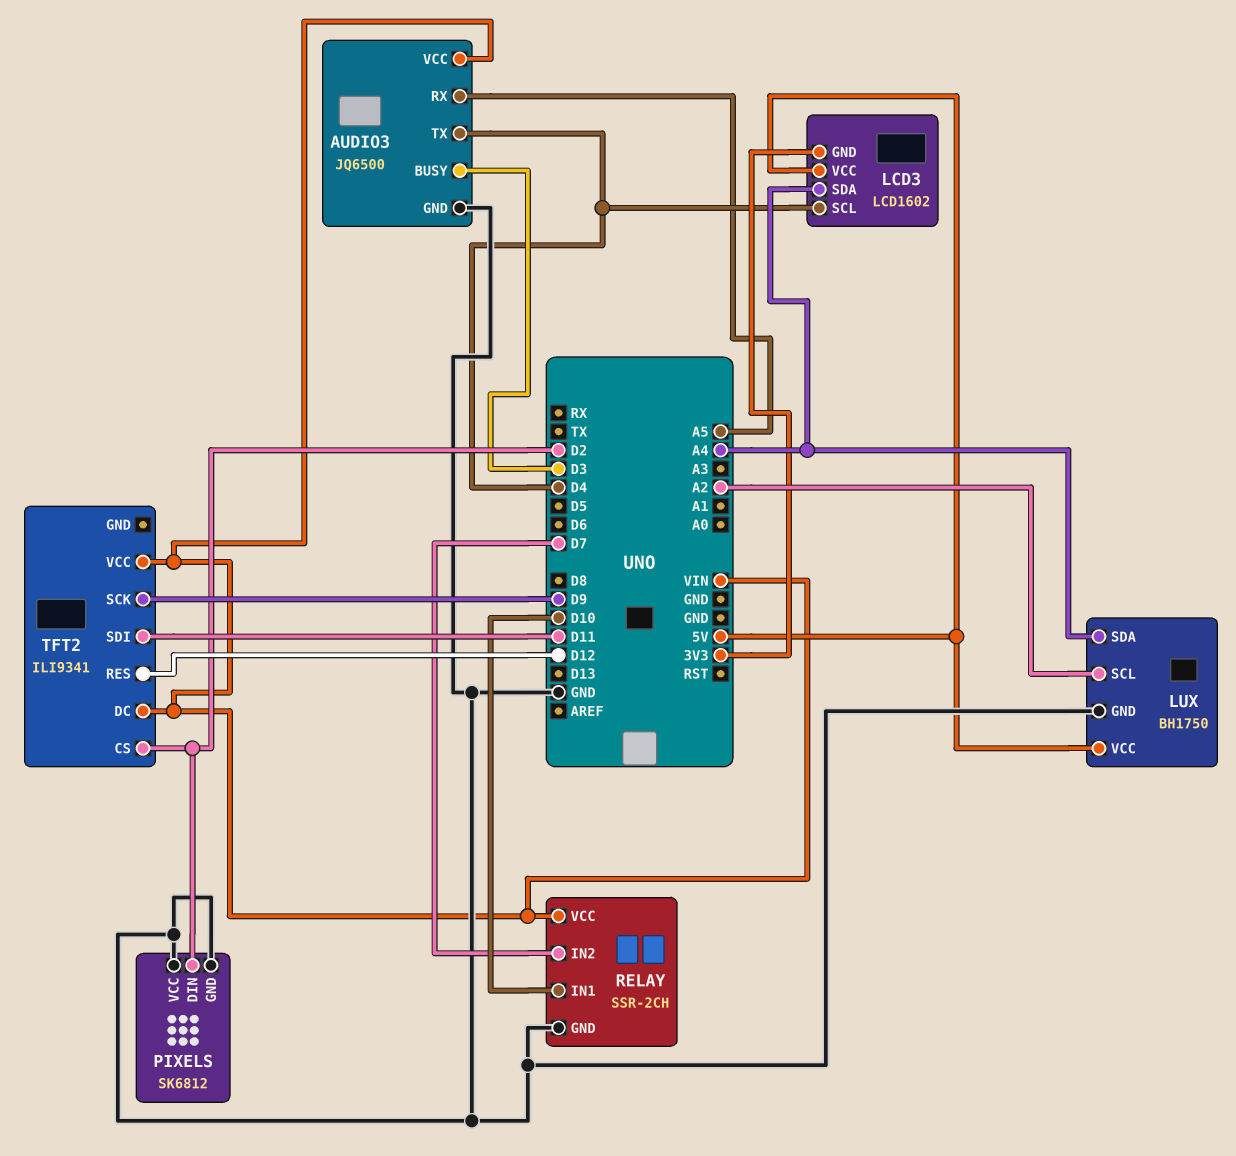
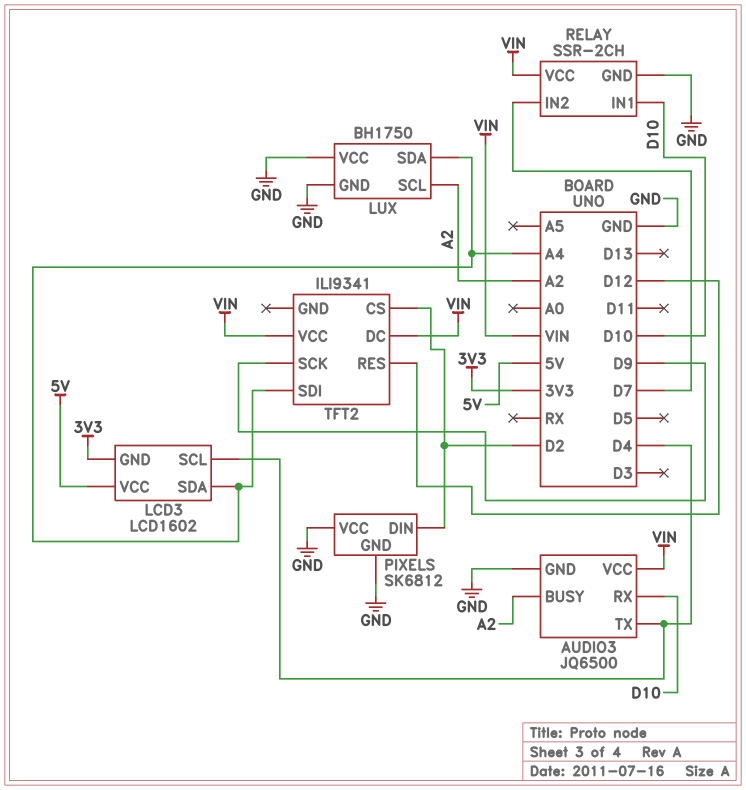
AUDIO3 pin BUSY: D3 -> A2
AUDIO3 pin RX: A5 -> D10
LUX pin VCC: 5V -> GND
TFT2 pin SDI: D11 -> A4

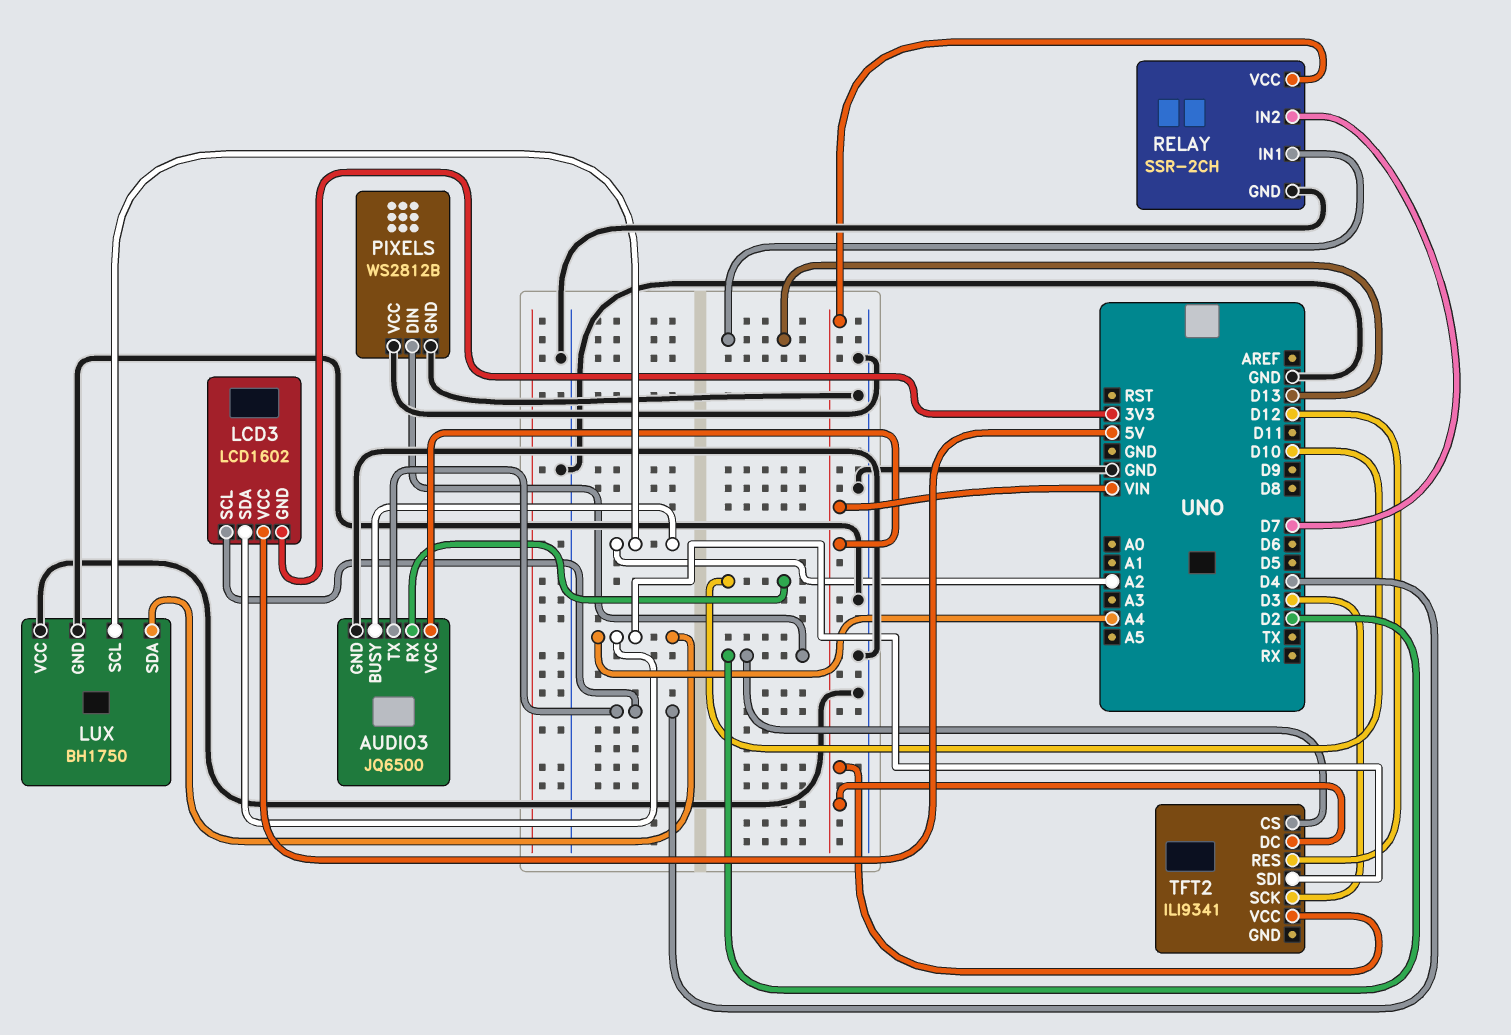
PIXELS: SK6812 -> WS2812B
RELAY pin IN1: D10 -> D13
TFT2 pin SCK: D9 -> D3

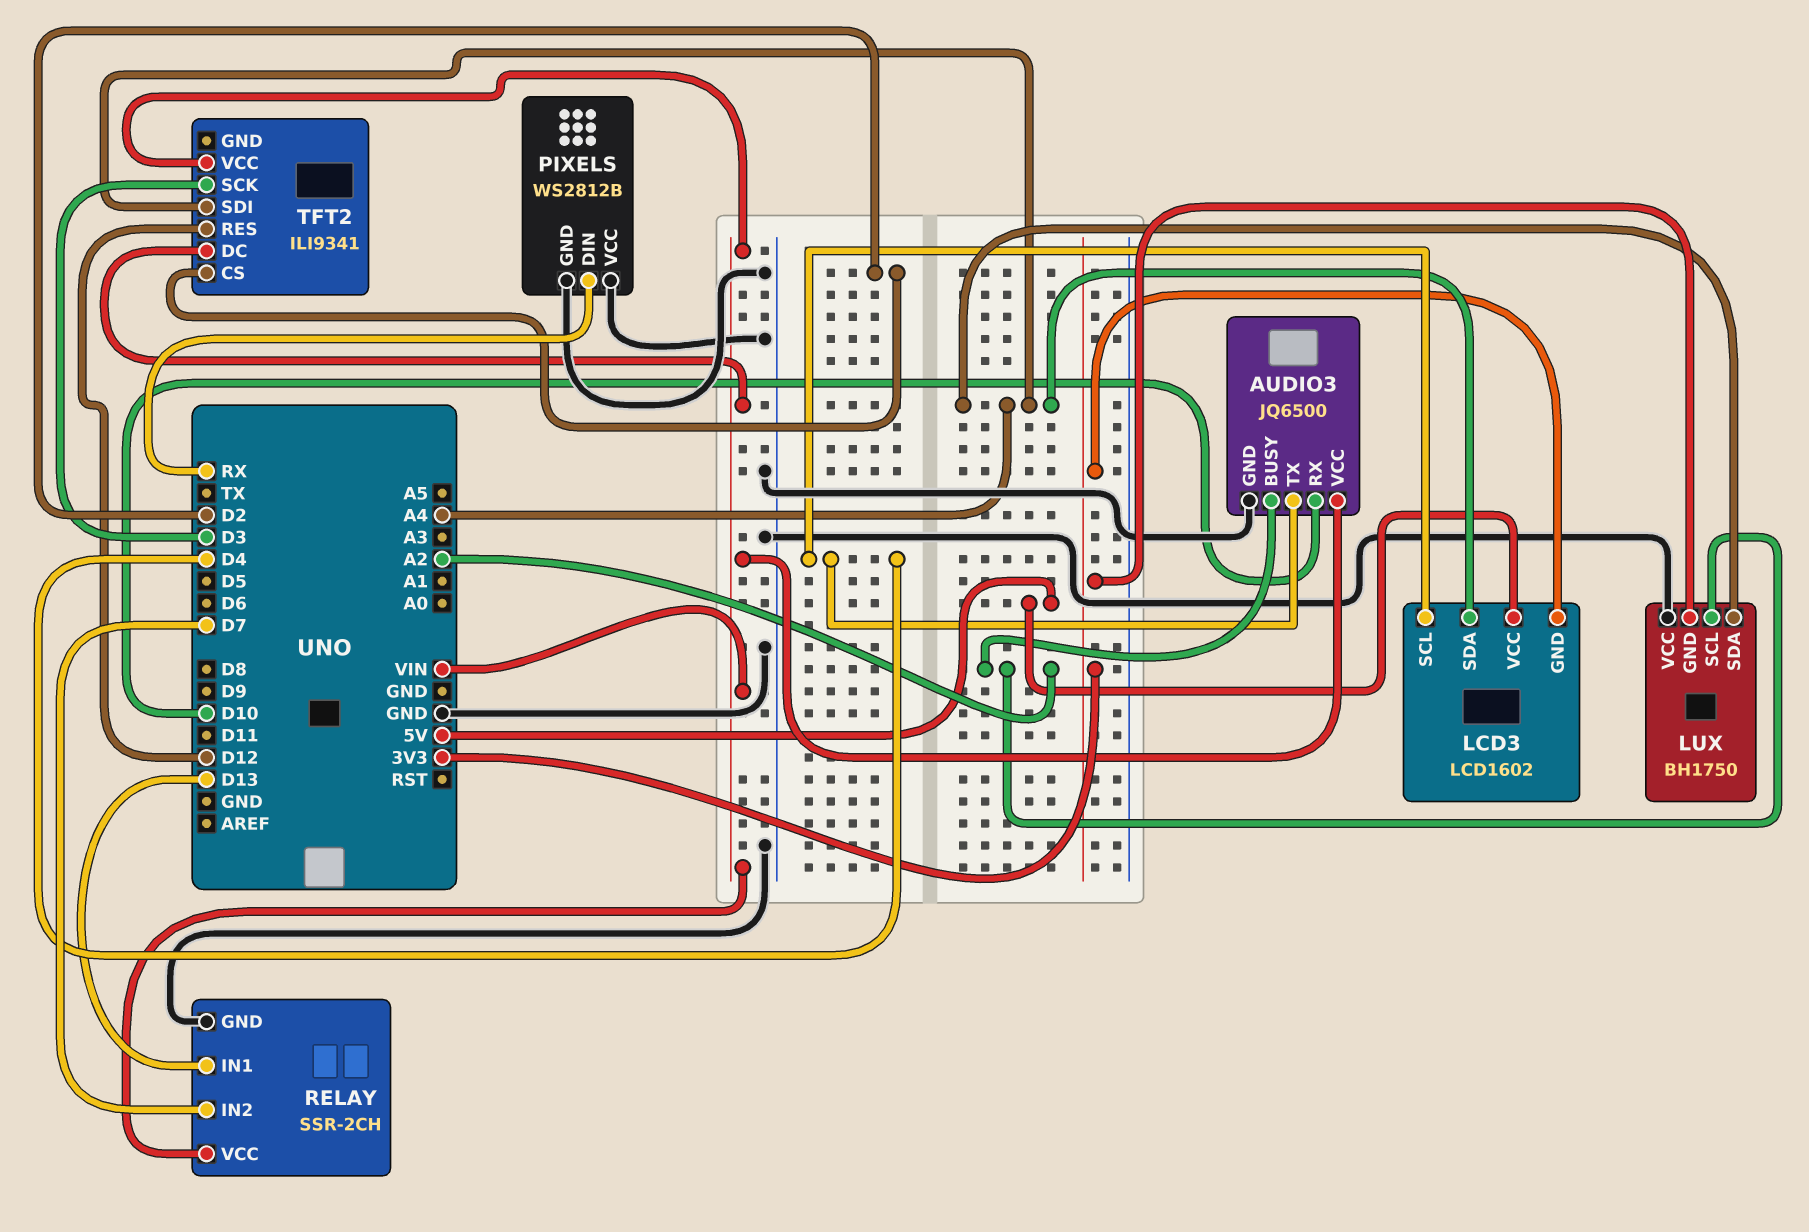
LUX pin GND: GND -> 3V3
PIXELS pin DIN: D2 -> RX

